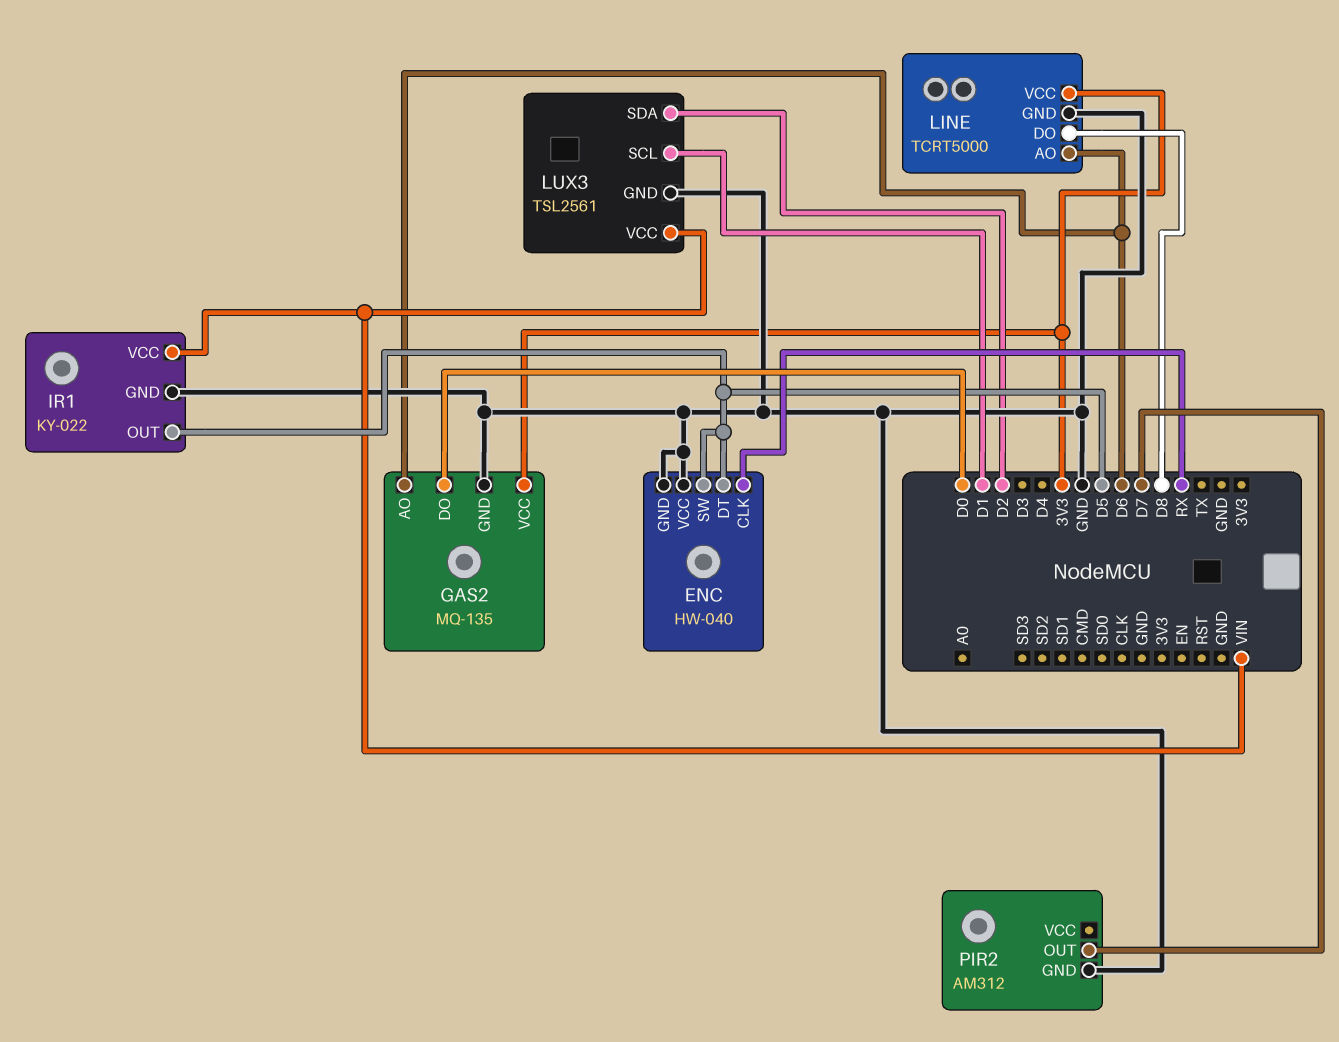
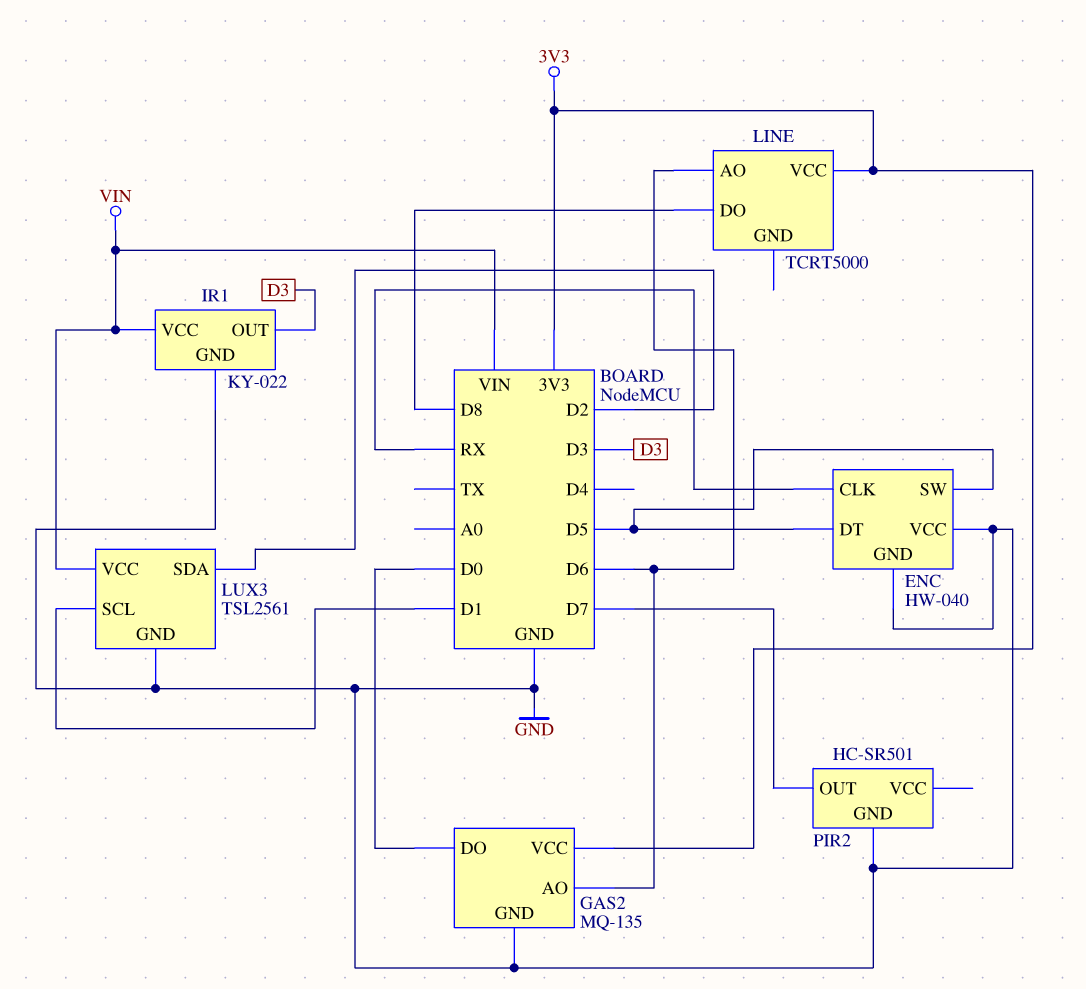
IR1 pin OUT: D5 -> D3
LINE pin GND: GND -> none
PIR2: AM312 -> HC-SR501

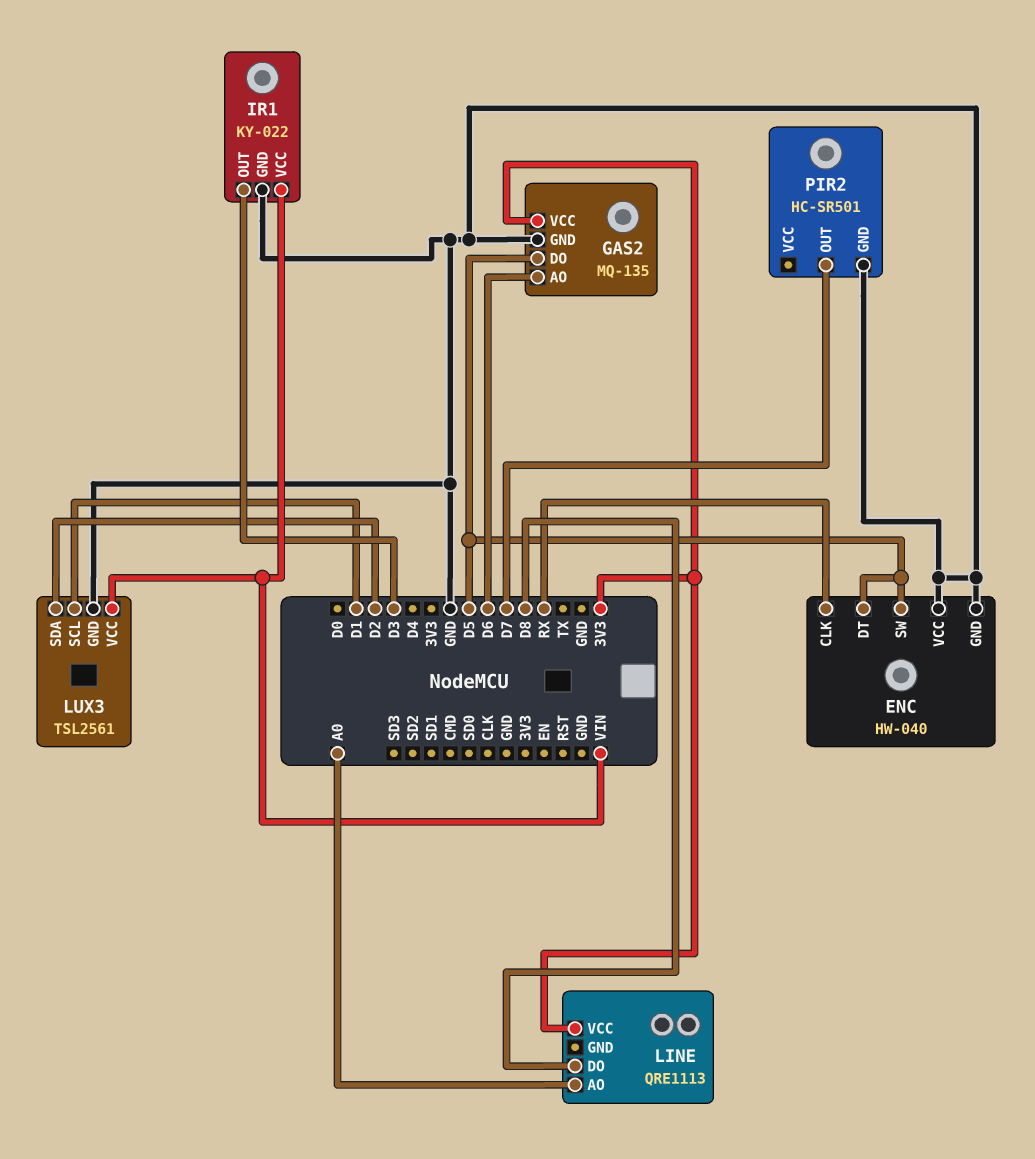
GAS2 pin DO: D0 -> D5
LINE: TCRT5000 -> QRE1113
LINE pin AO: D6 -> A0

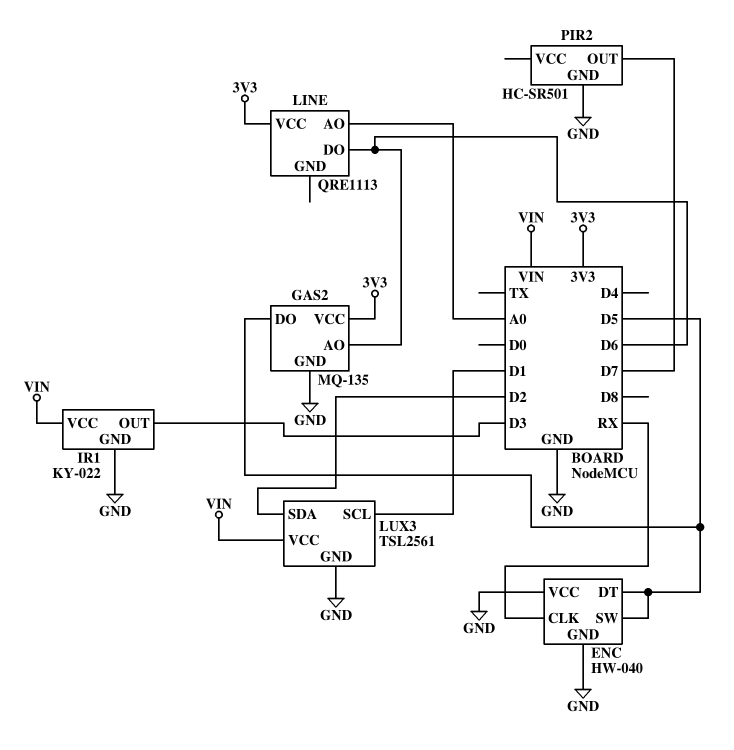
LINE pin DO: D8 -> D6

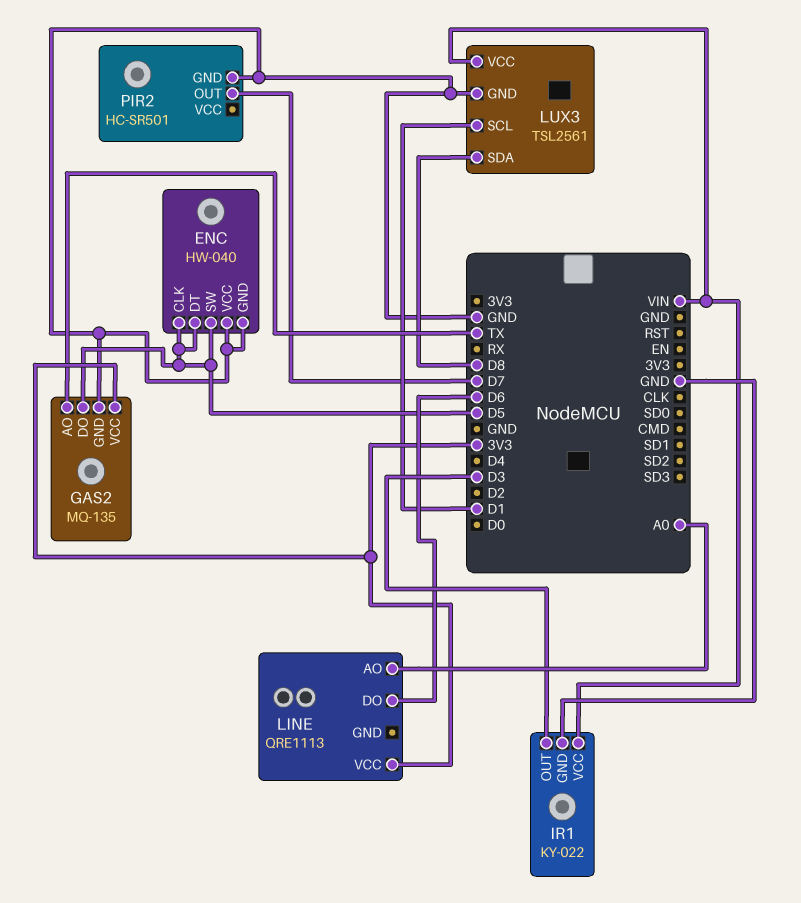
ENC pin CLK: RX -> D5
GAS2 pin AO: D6 -> TX
LUX3 pin SDA: D2 -> D8

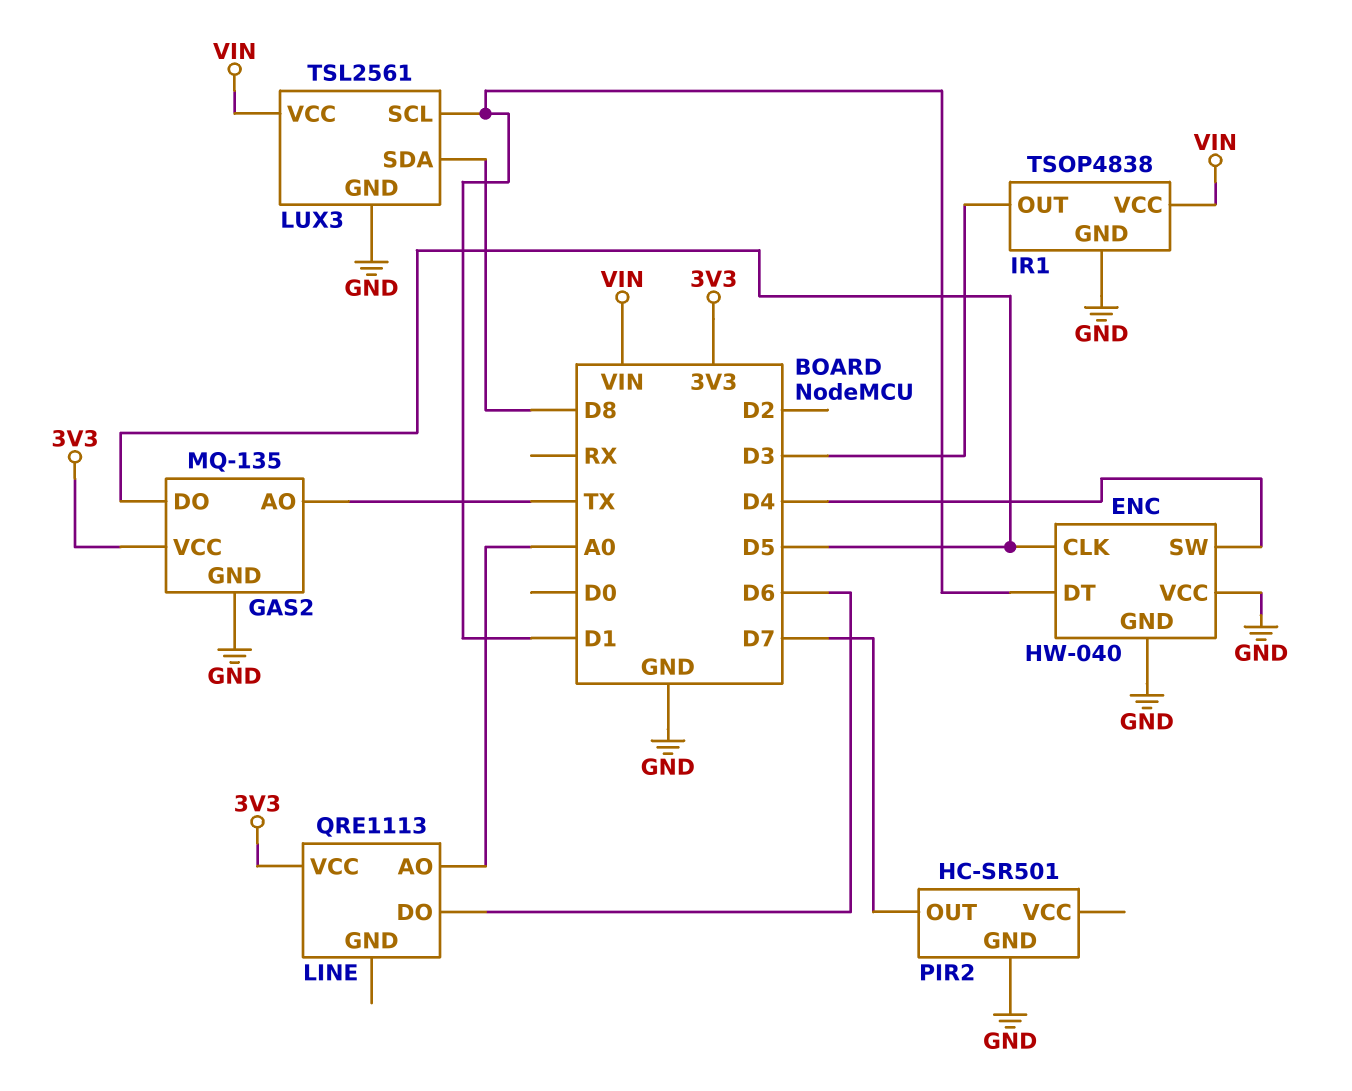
ENC pin DT: D5 -> D1
ENC pin SW: D5 -> D4
IR1: KY-022 -> TSOP4838

